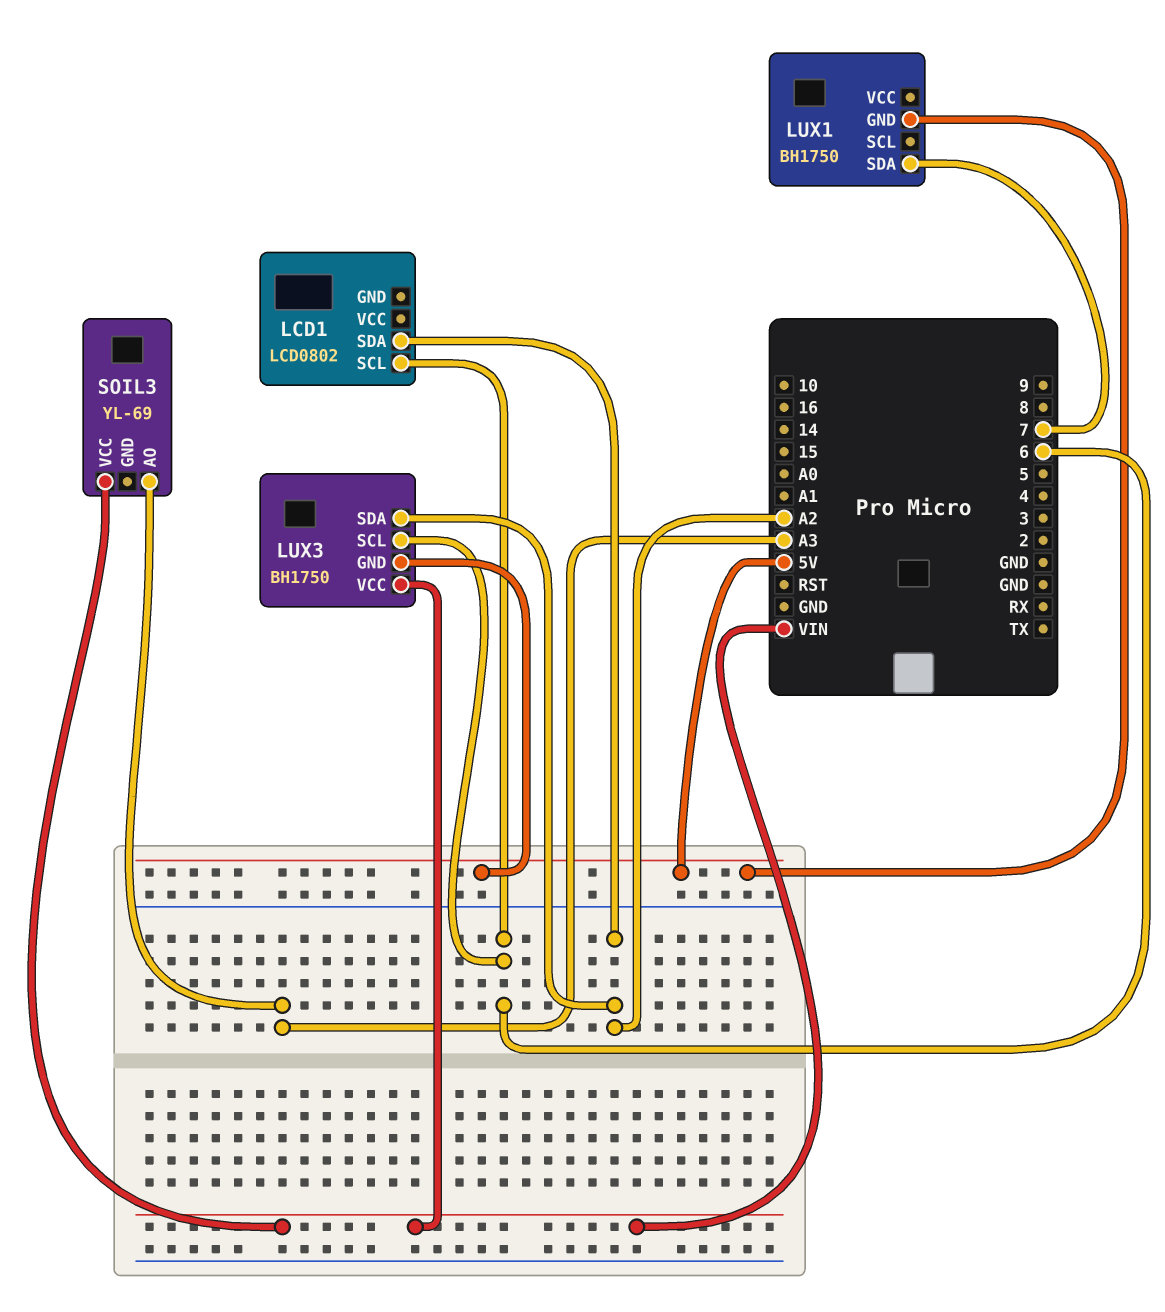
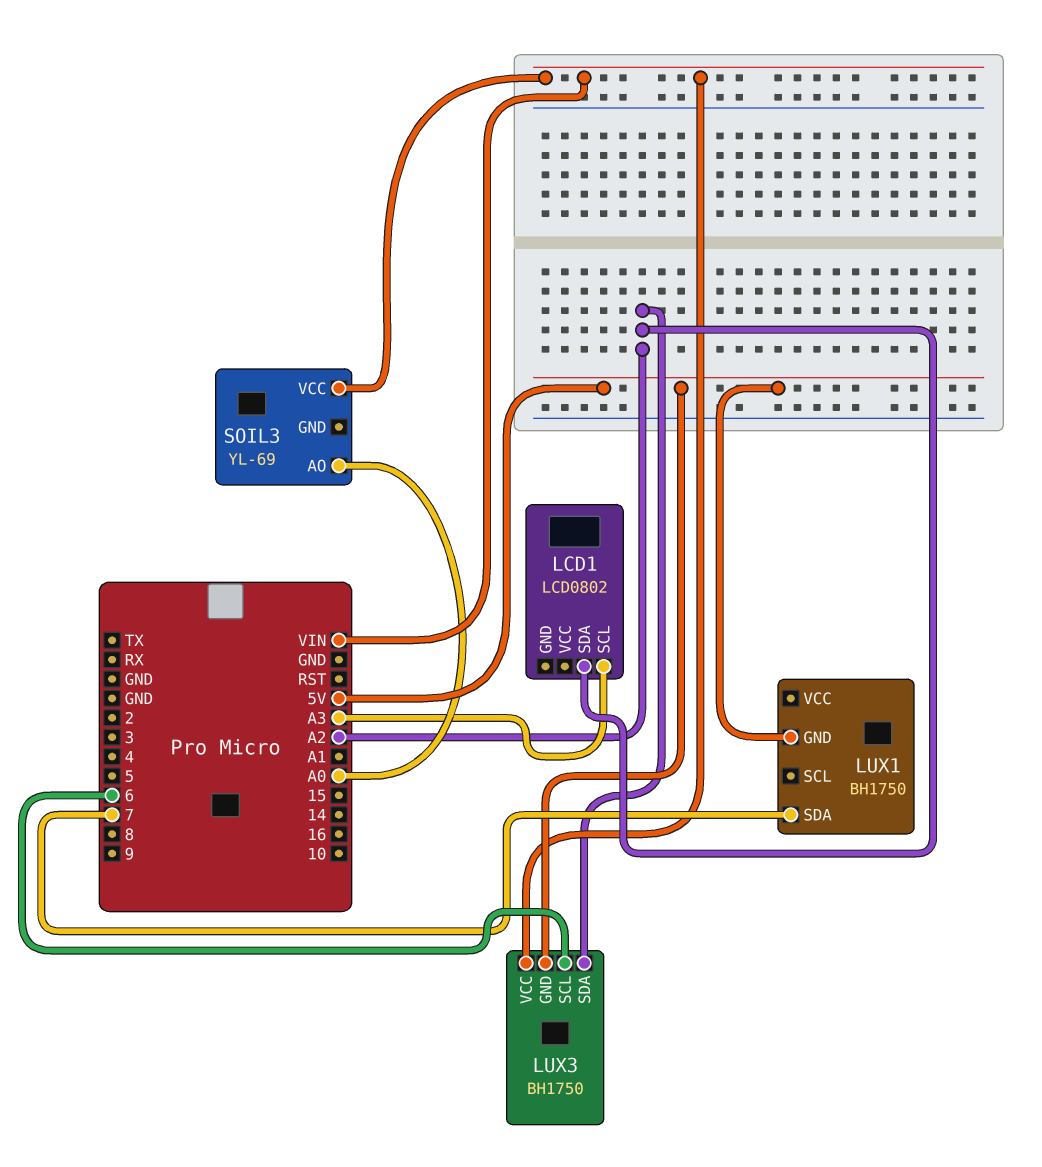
LCD1 pin SCL: 6 -> A3
SOIL3 pin AO: A3 -> A0

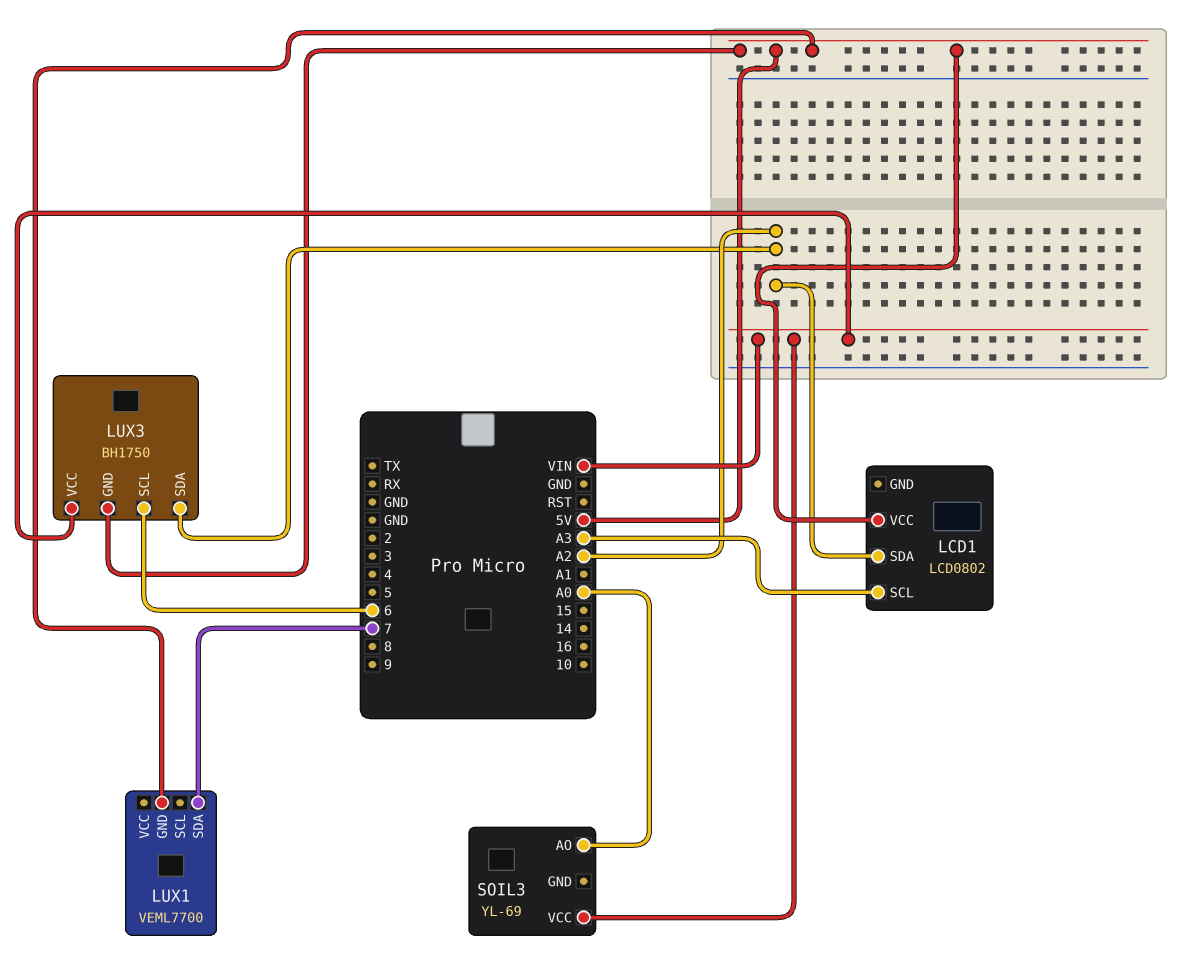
LCD1 pin VCC: none -> 5V
LUX1: BH1750 -> VEML7700

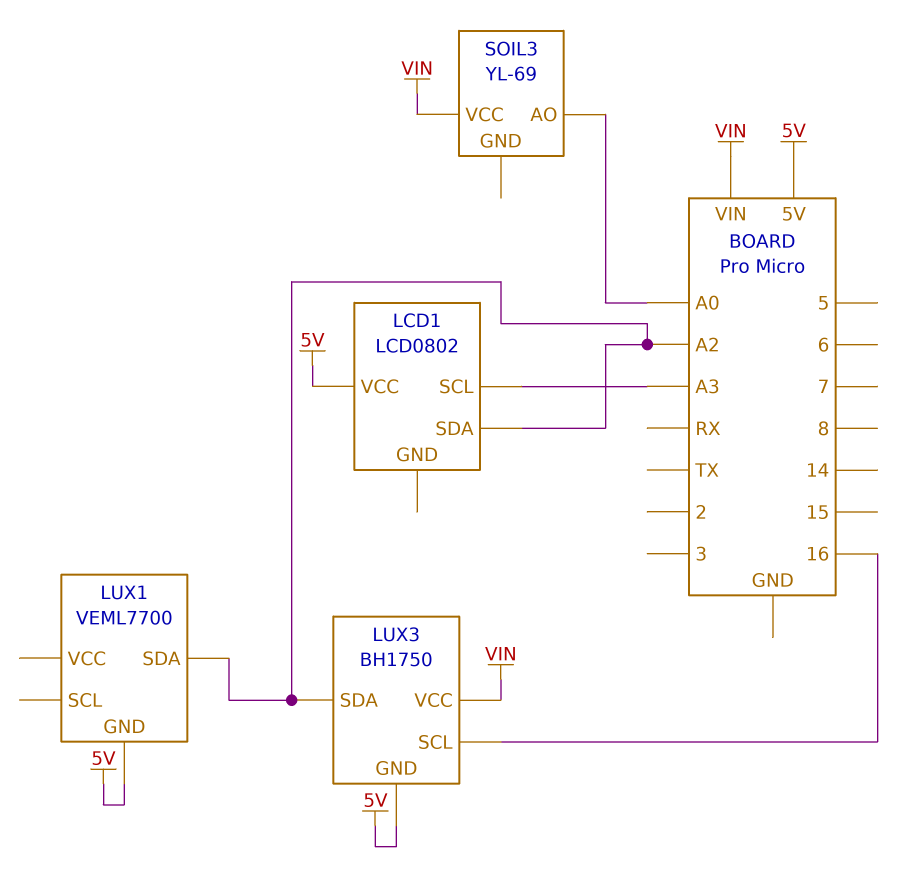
LUX1 pin SDA: 7 -> A2
LUX3 pin SCL: 6 -> 16

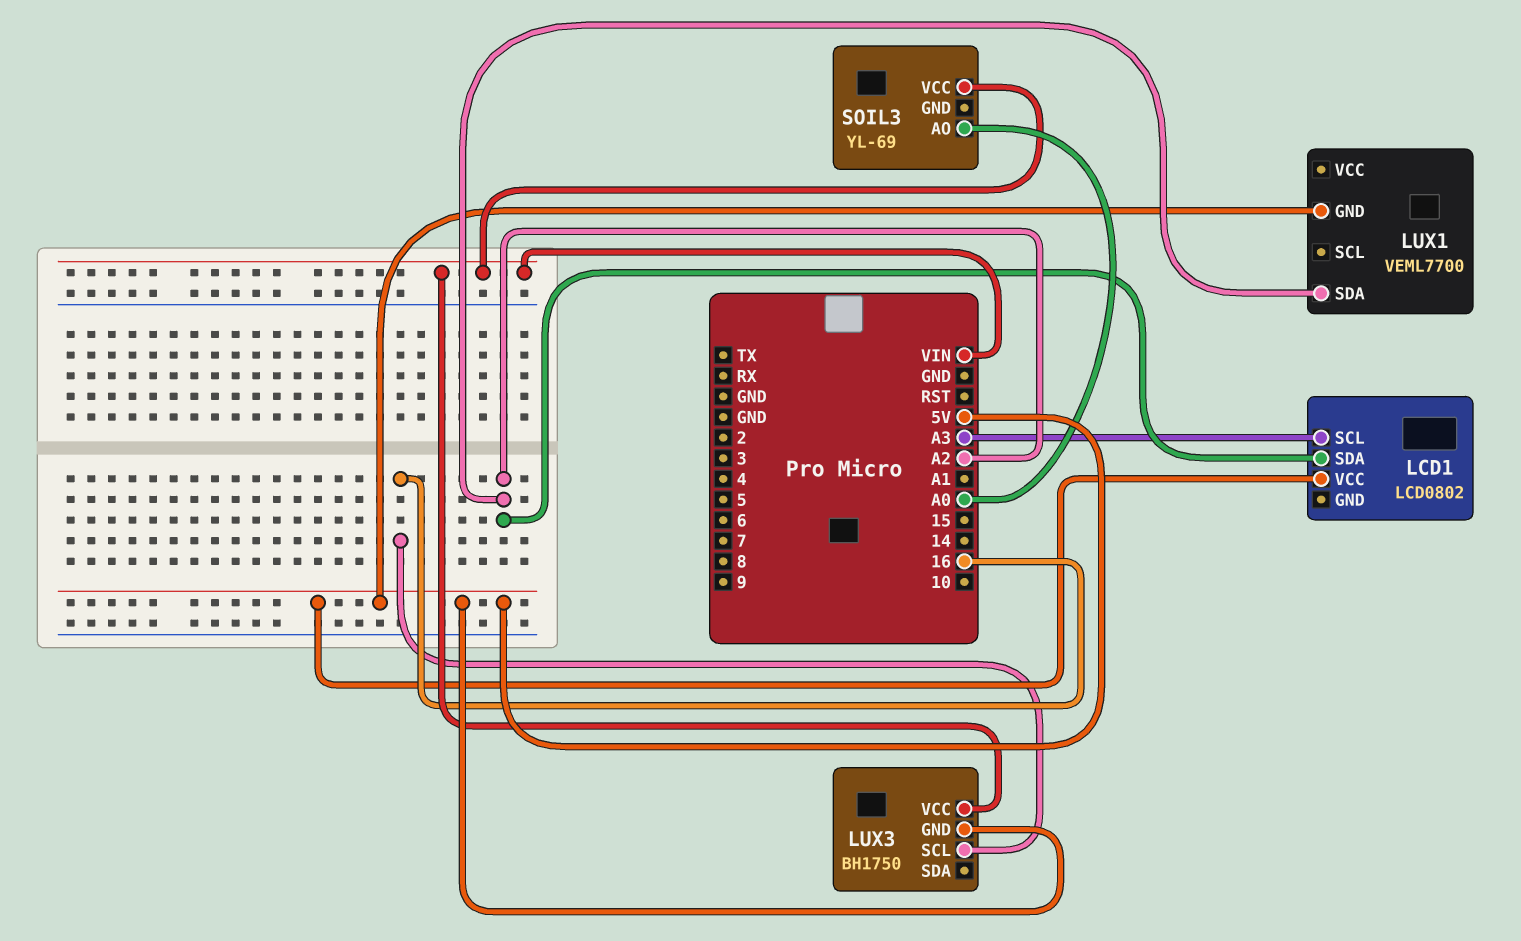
LUX3 pin SDA: A2 -> none

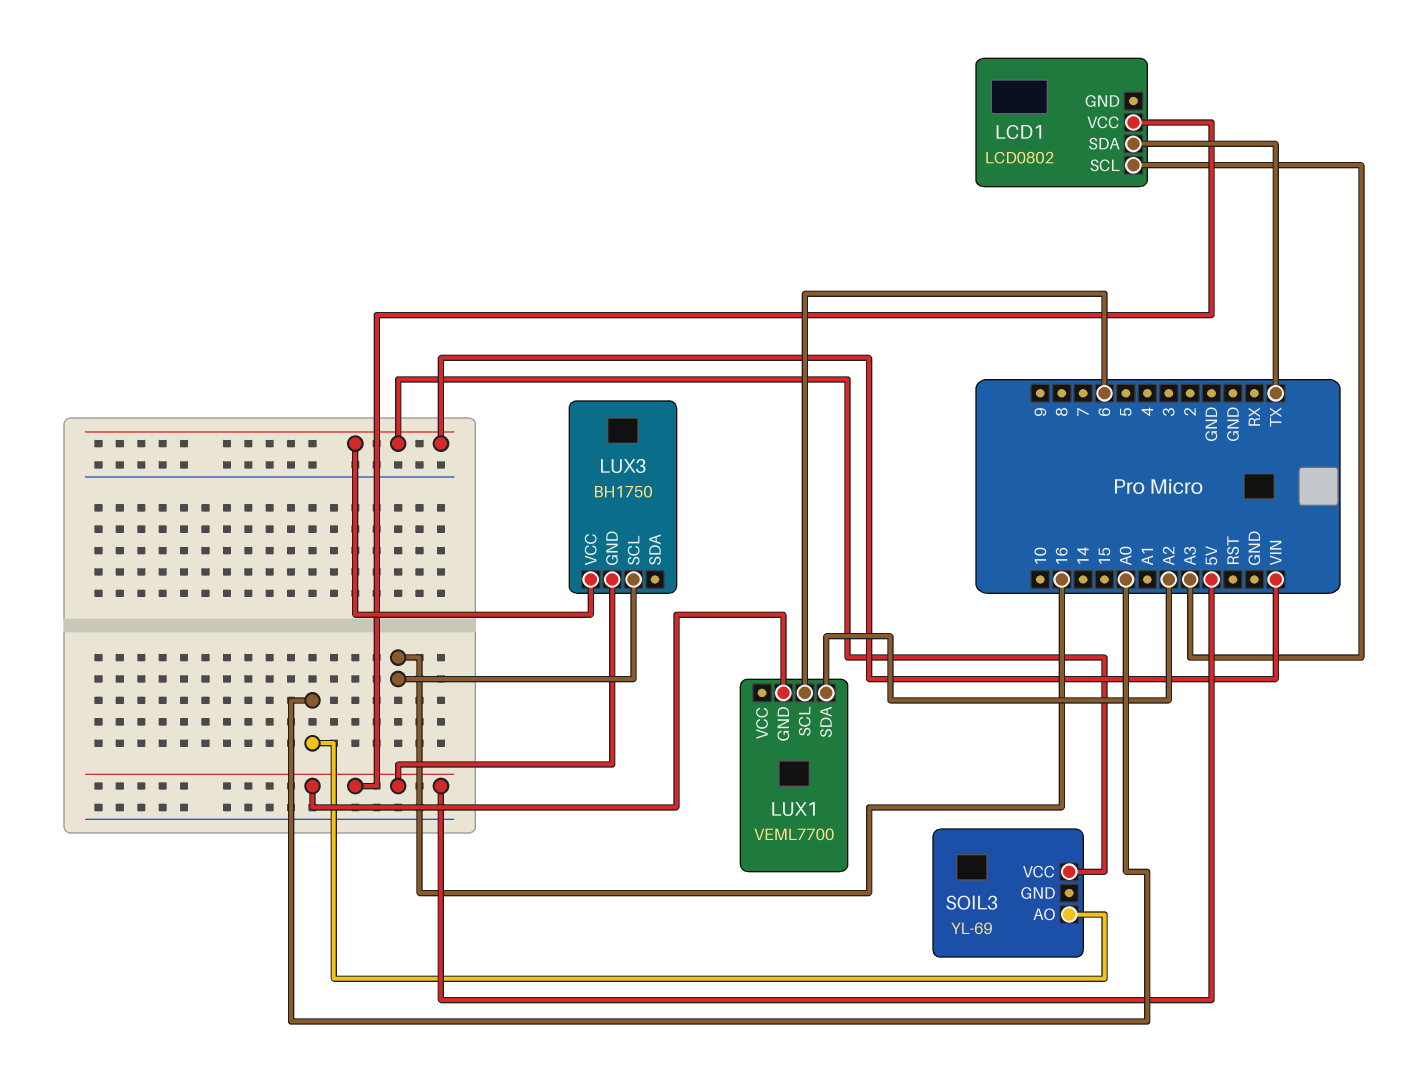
LCD1 pin SDA: A2 -> TX
LUX1 pin SCL: none -> 6

